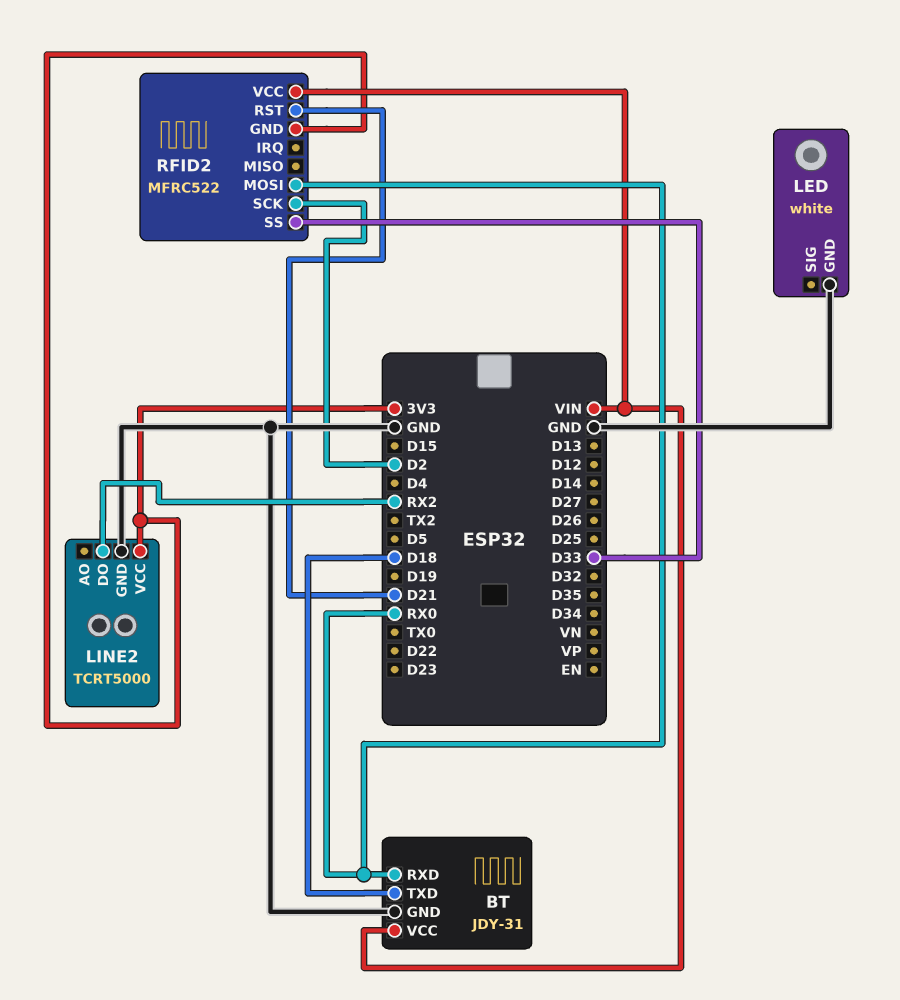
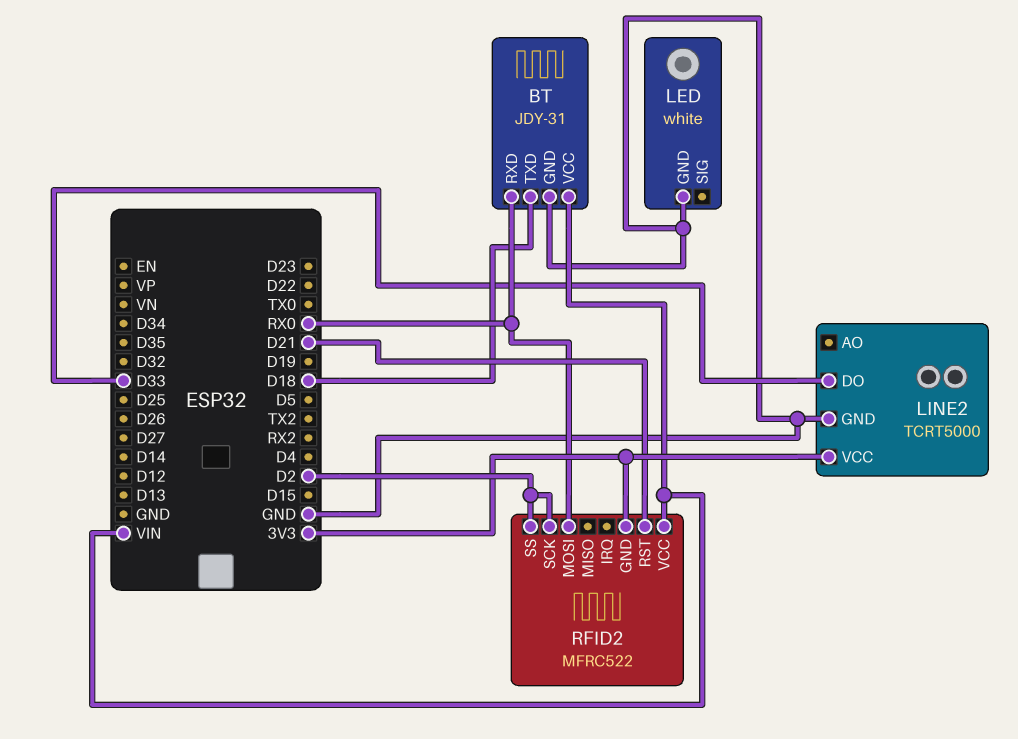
LINE2 pin DO: RX2 -> D33
RFID2 pin SS: D33 -> D2

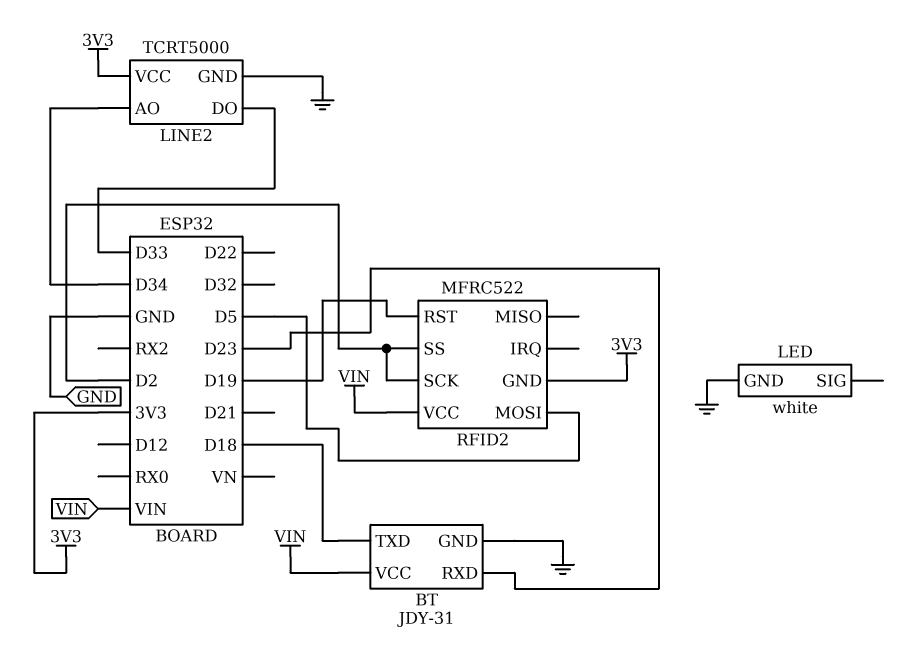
BT pin RXD: RX0 -> D23
LINE2 pin AO: none -> D34
RFID2 pin MOSI: RX0 -> D5
RFID2 pin RST: D21 -> D19

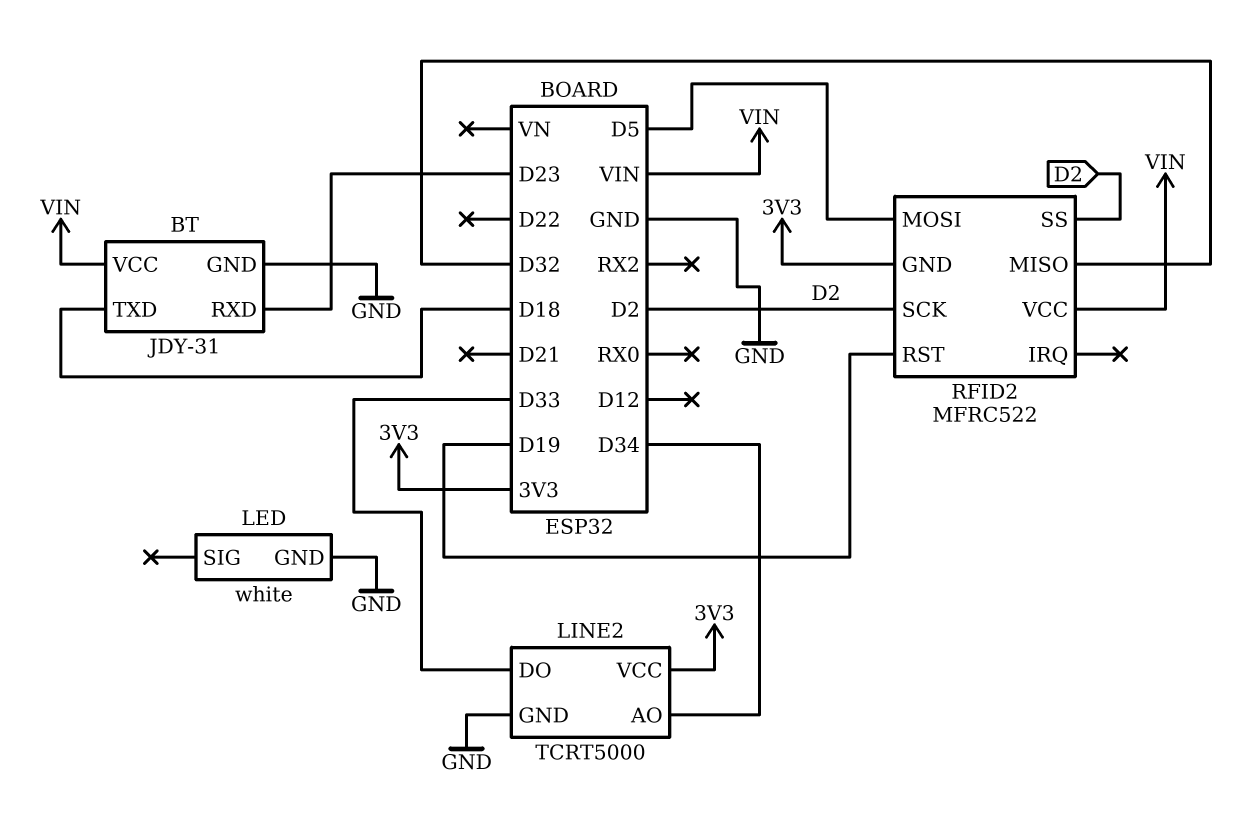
RFID2 pin MISO: none -> D32

